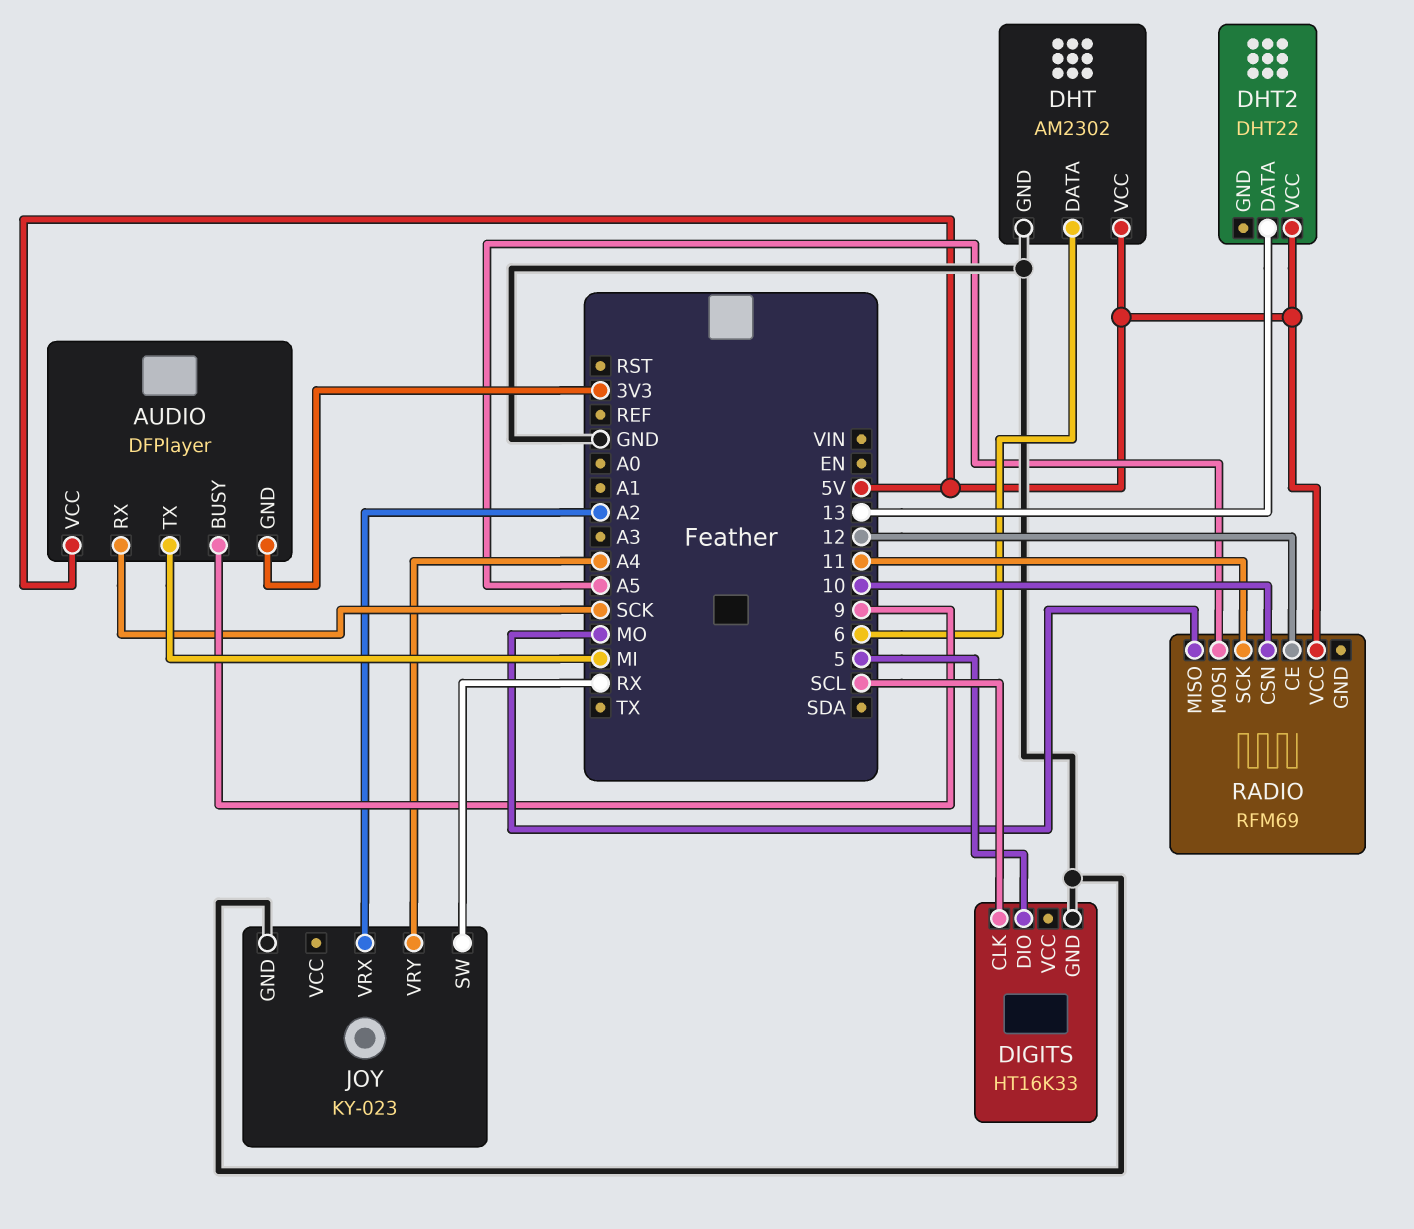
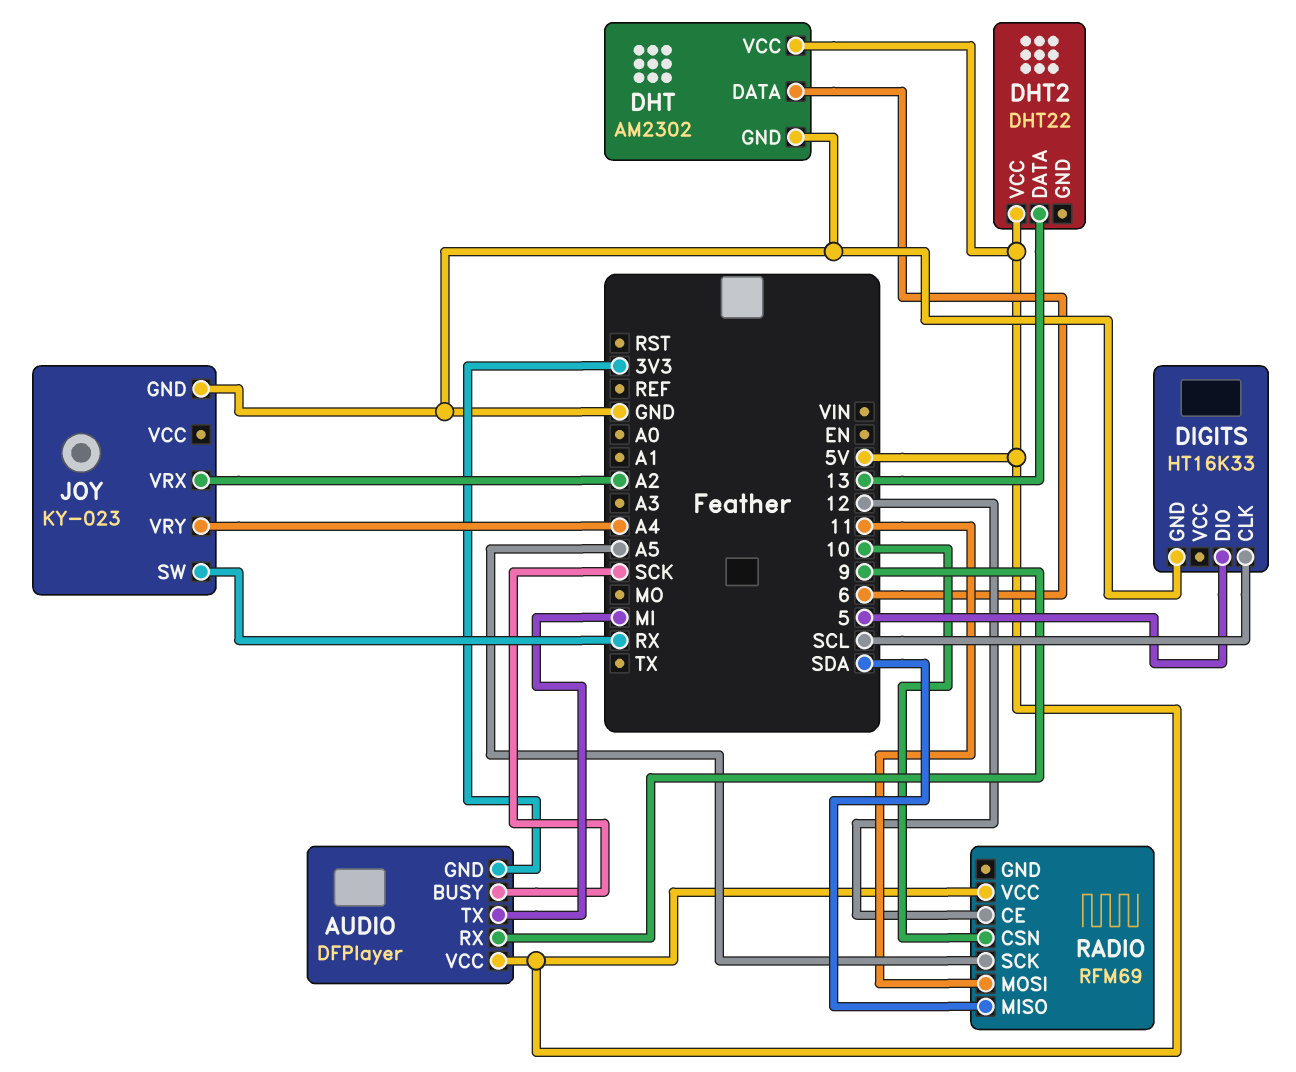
AUDIO pin BUSY: 9 -> SCK
AUDIO pin RX: SCK -> 9
RADIO pin MISO: MO -> SDA
RADIO pin MOSI: A5 -> 11
RADIO pin SCK: 11 -> A5

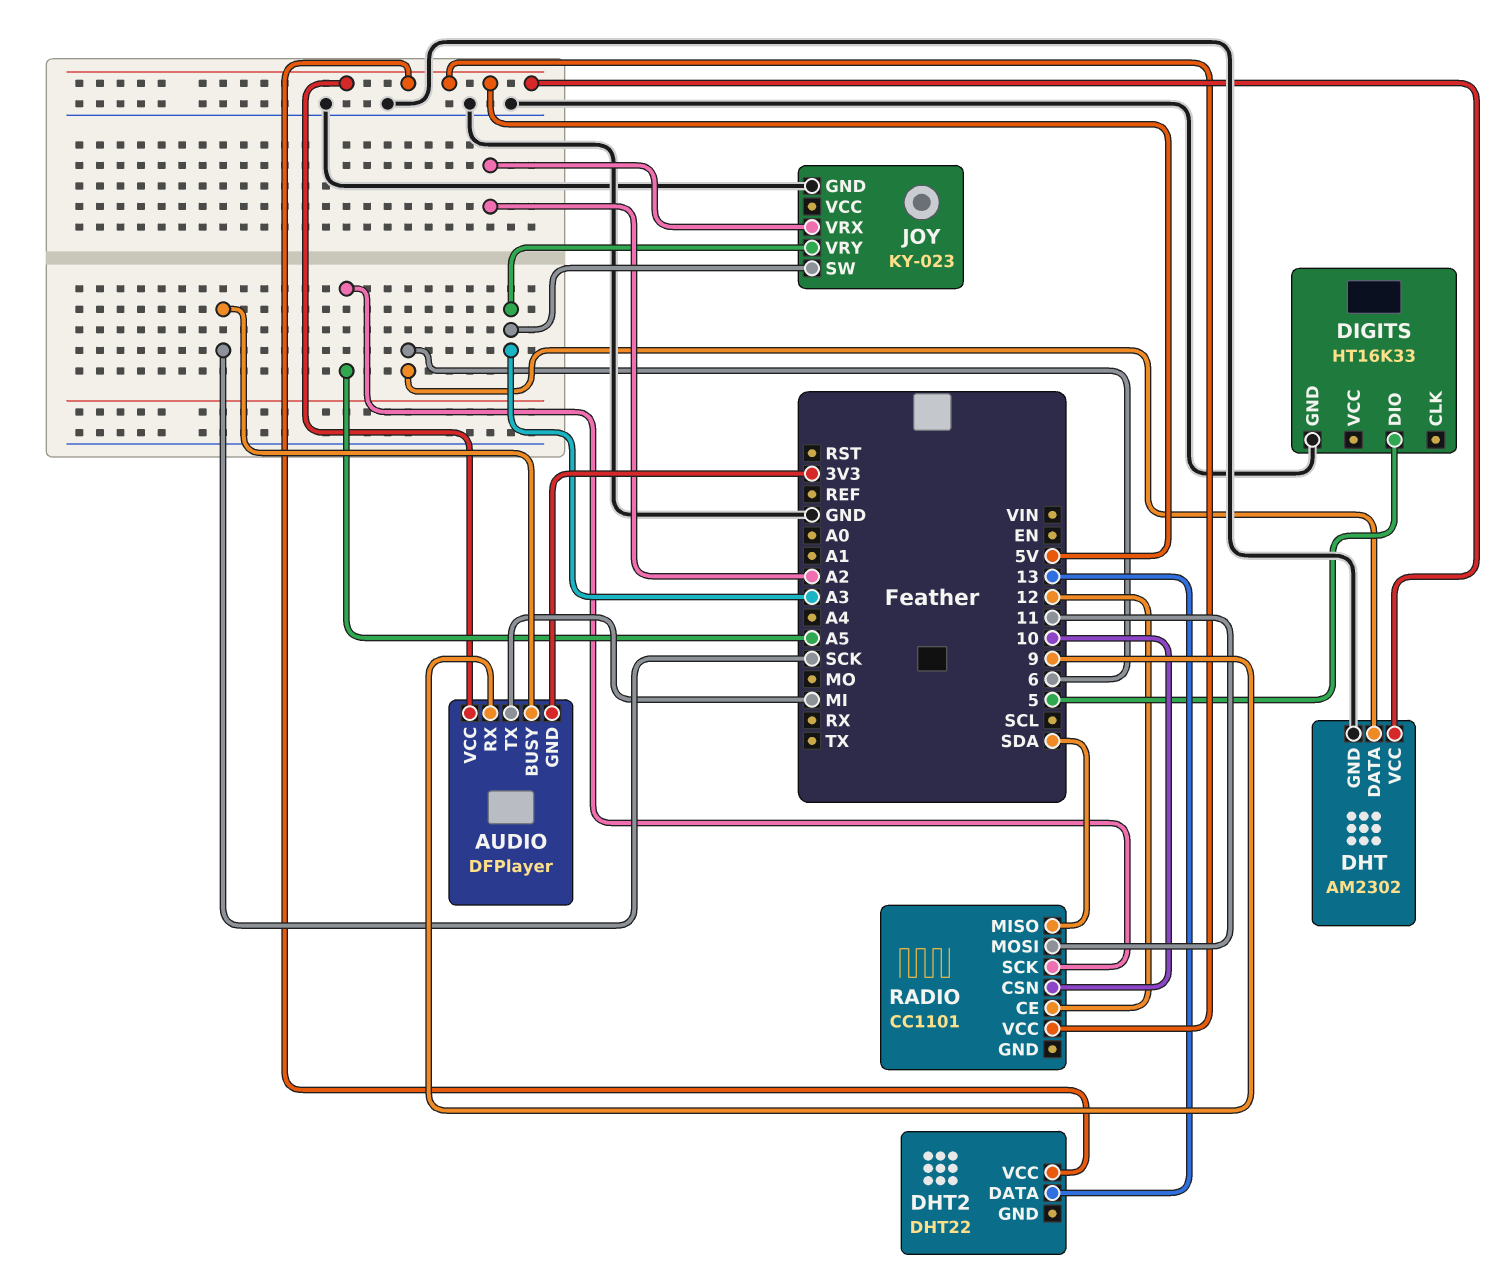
DIGITS pin CLK: SCL -> none
JOY pin SW: RX -> A3
JOY pin VRY: A4 -> A3
RADIO: RFM69 -> CC1101

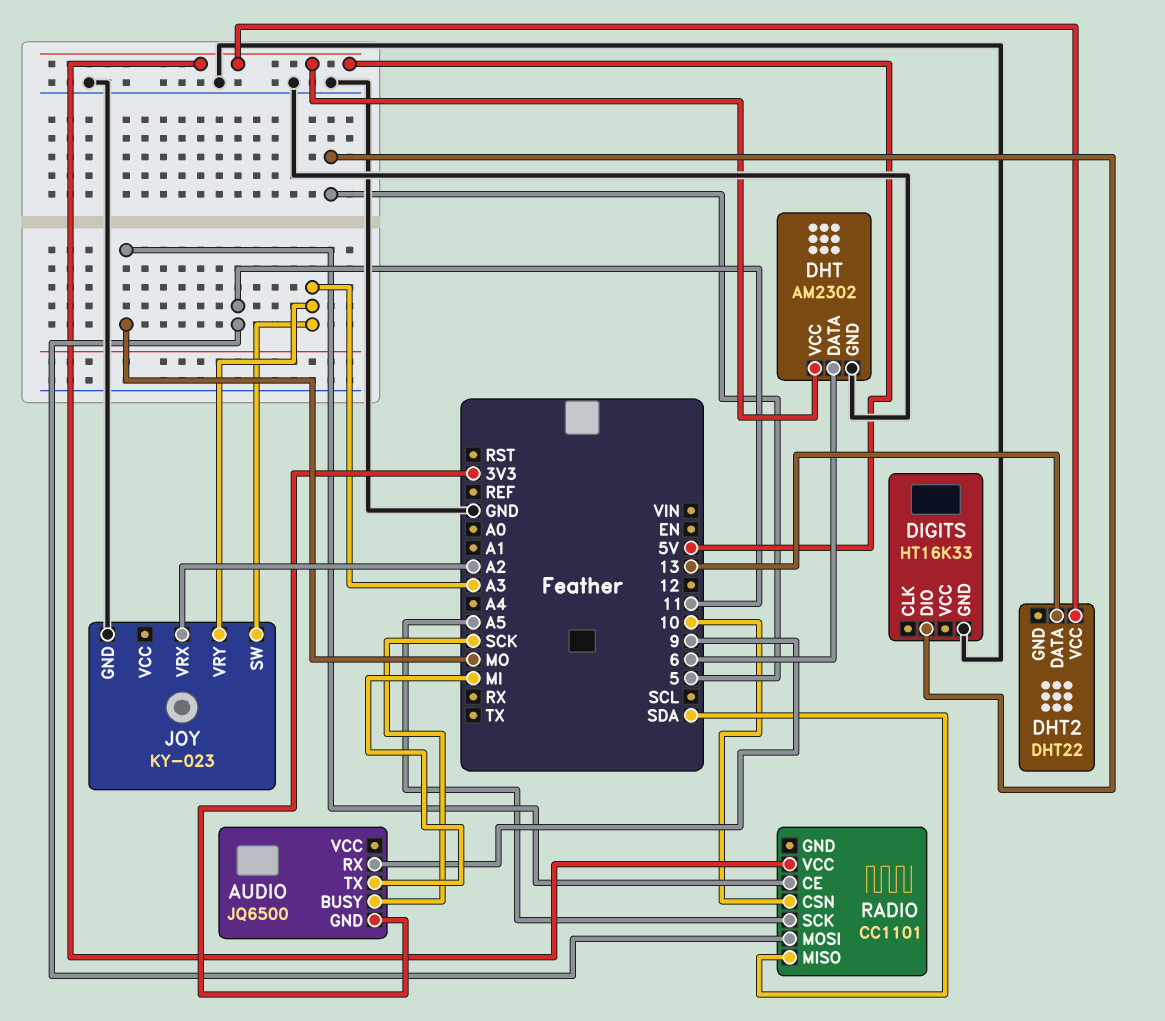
AUDIO: DFPlayer -> JQ6500
AUDIO pin VCC: 5V -> none
RADIO pin CE: 12 -> MO

